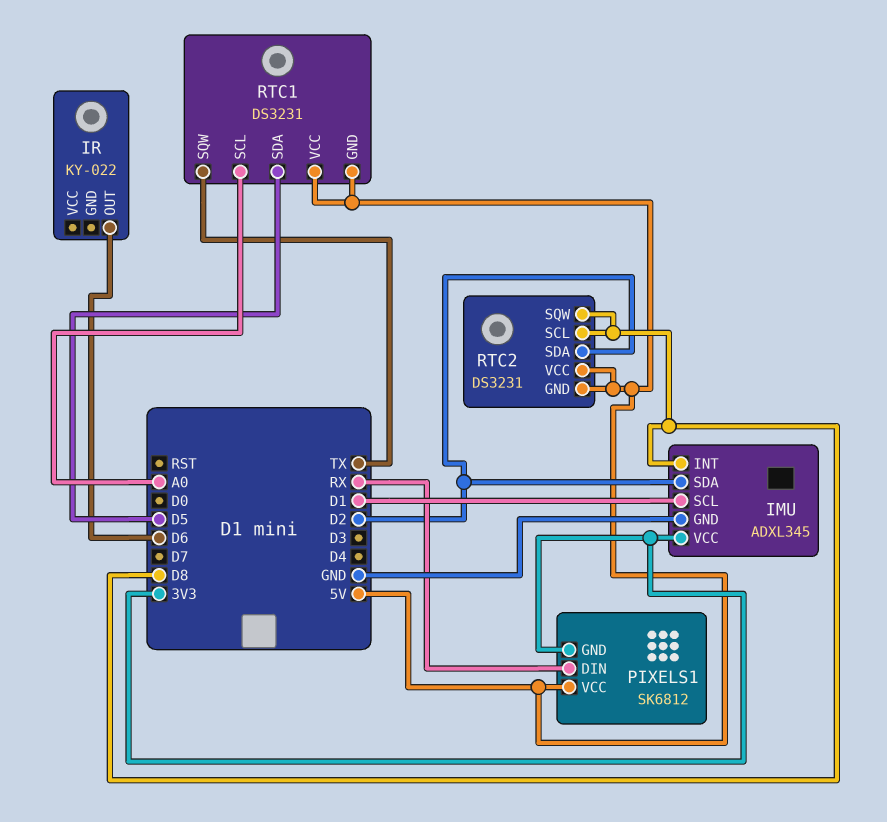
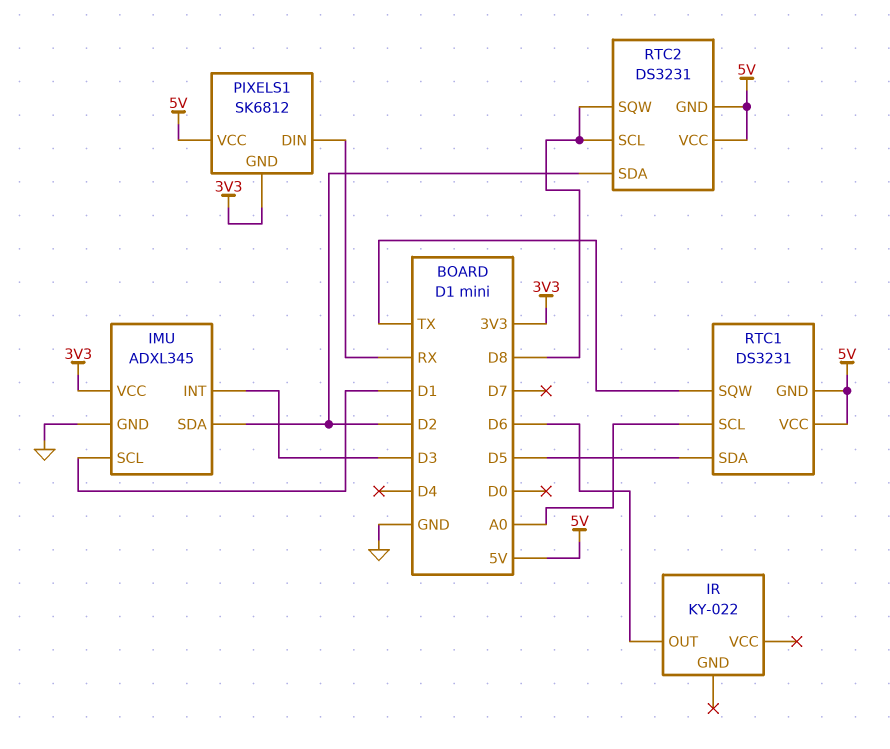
IMU pin INT: D8 -> D3

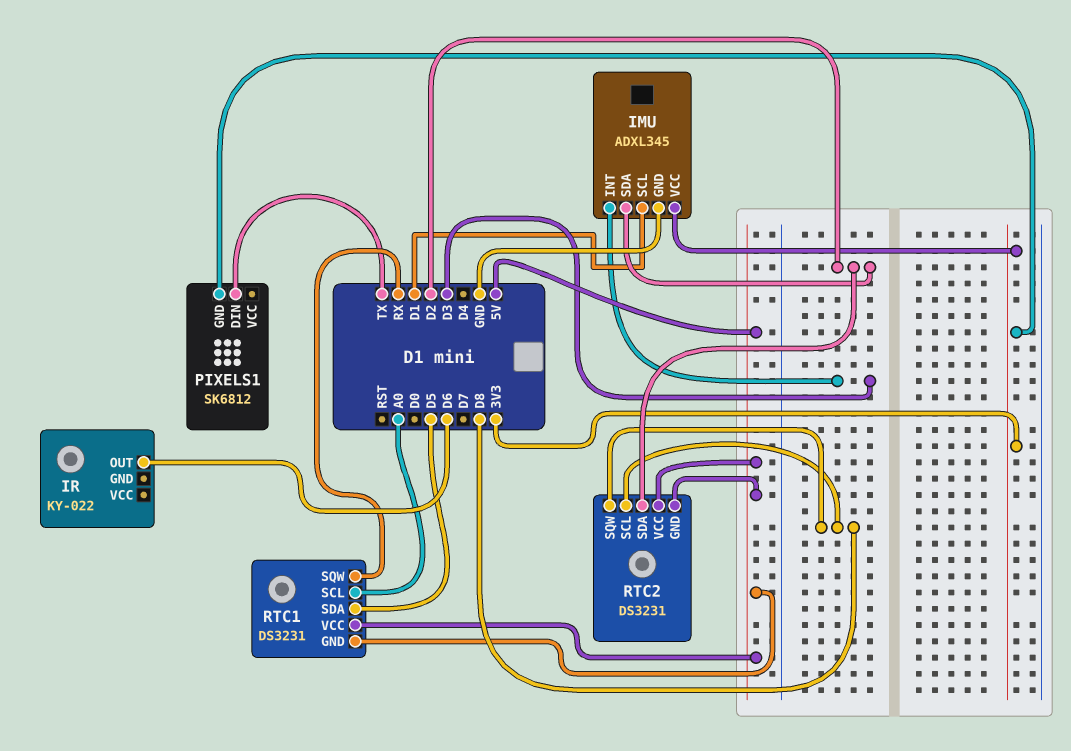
PIXELS1 pin DIN: RX -> TX
PIXELS1 pin VCC: 5V -> none
RTC1 pin SQW: TX -> RX

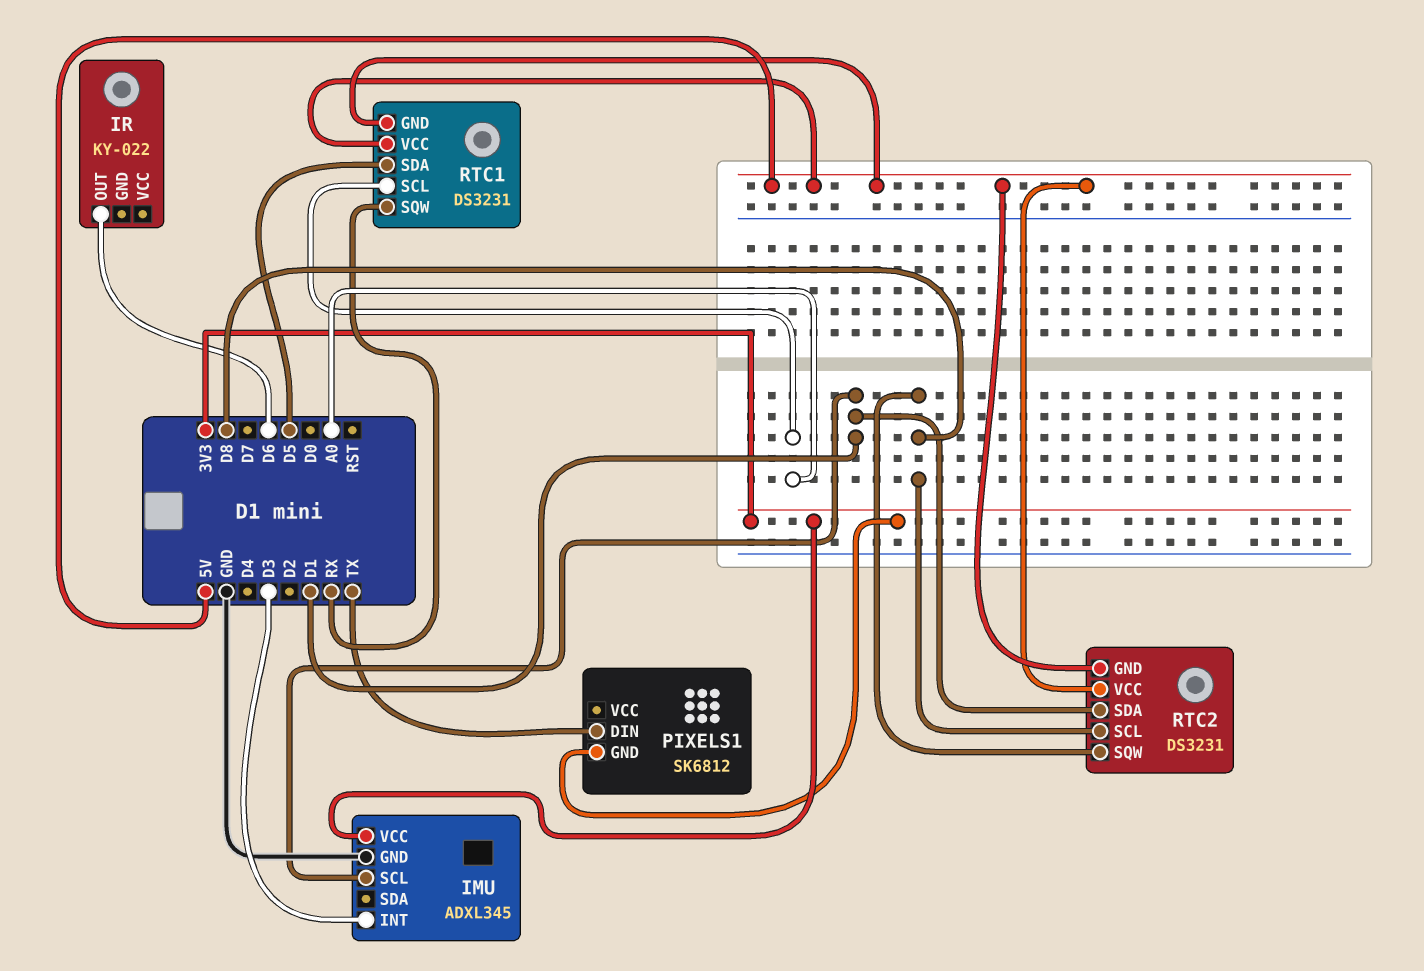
IMU pin SDA: D2 -> none
RTC2 pin SDA: D2 -> D1

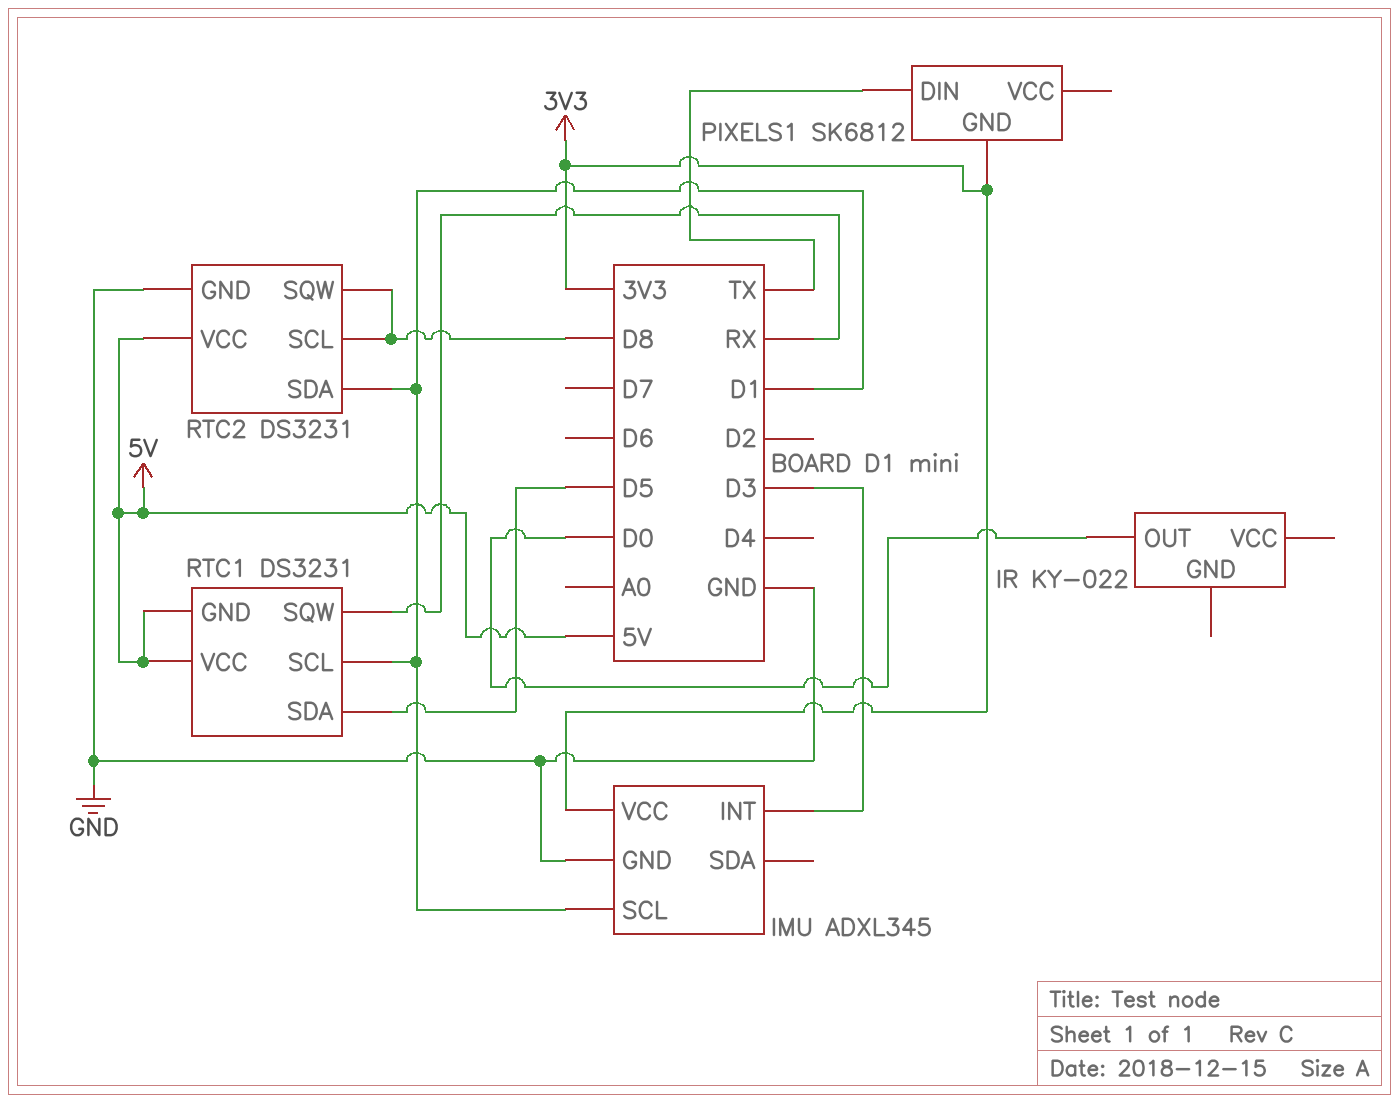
IR pin OUT: D6 -> D0
RTC1 pin SCL: A0 -> D1
RTC2 pin GND: 5V -> GND

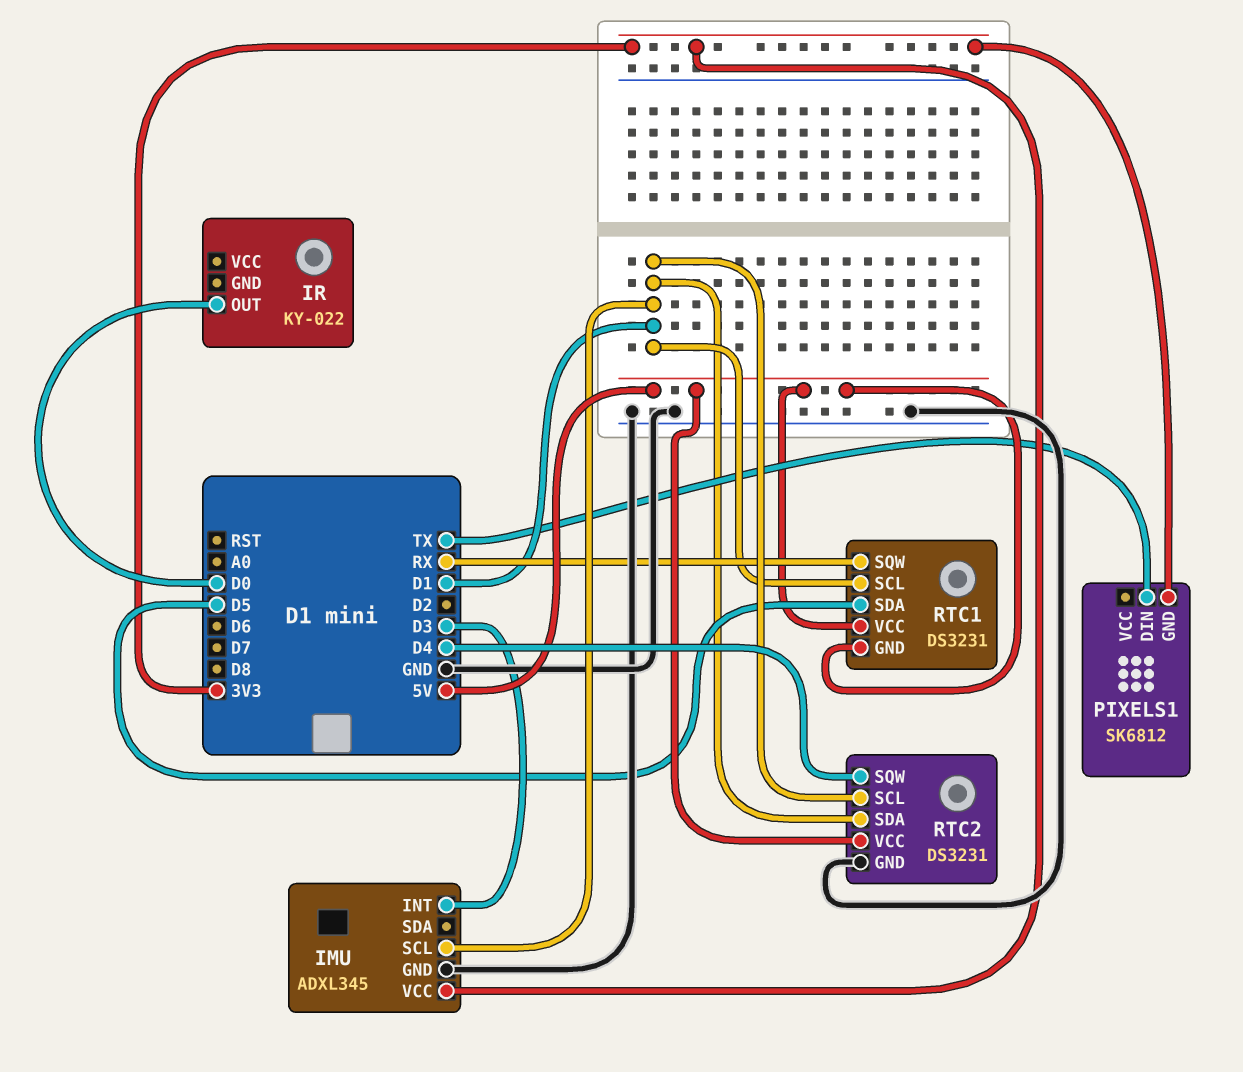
RTC2 pin SCL: D8 -> D1
RTC2 pin SQW: D8 -> D4

